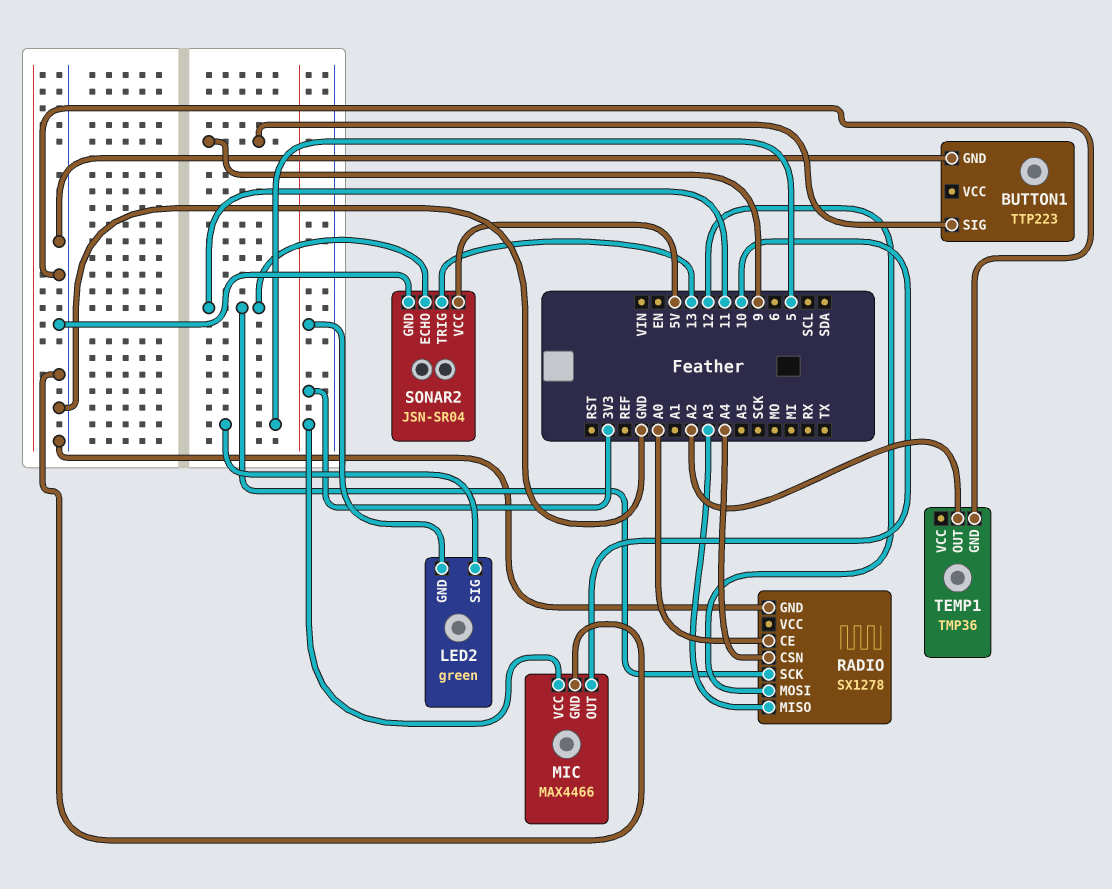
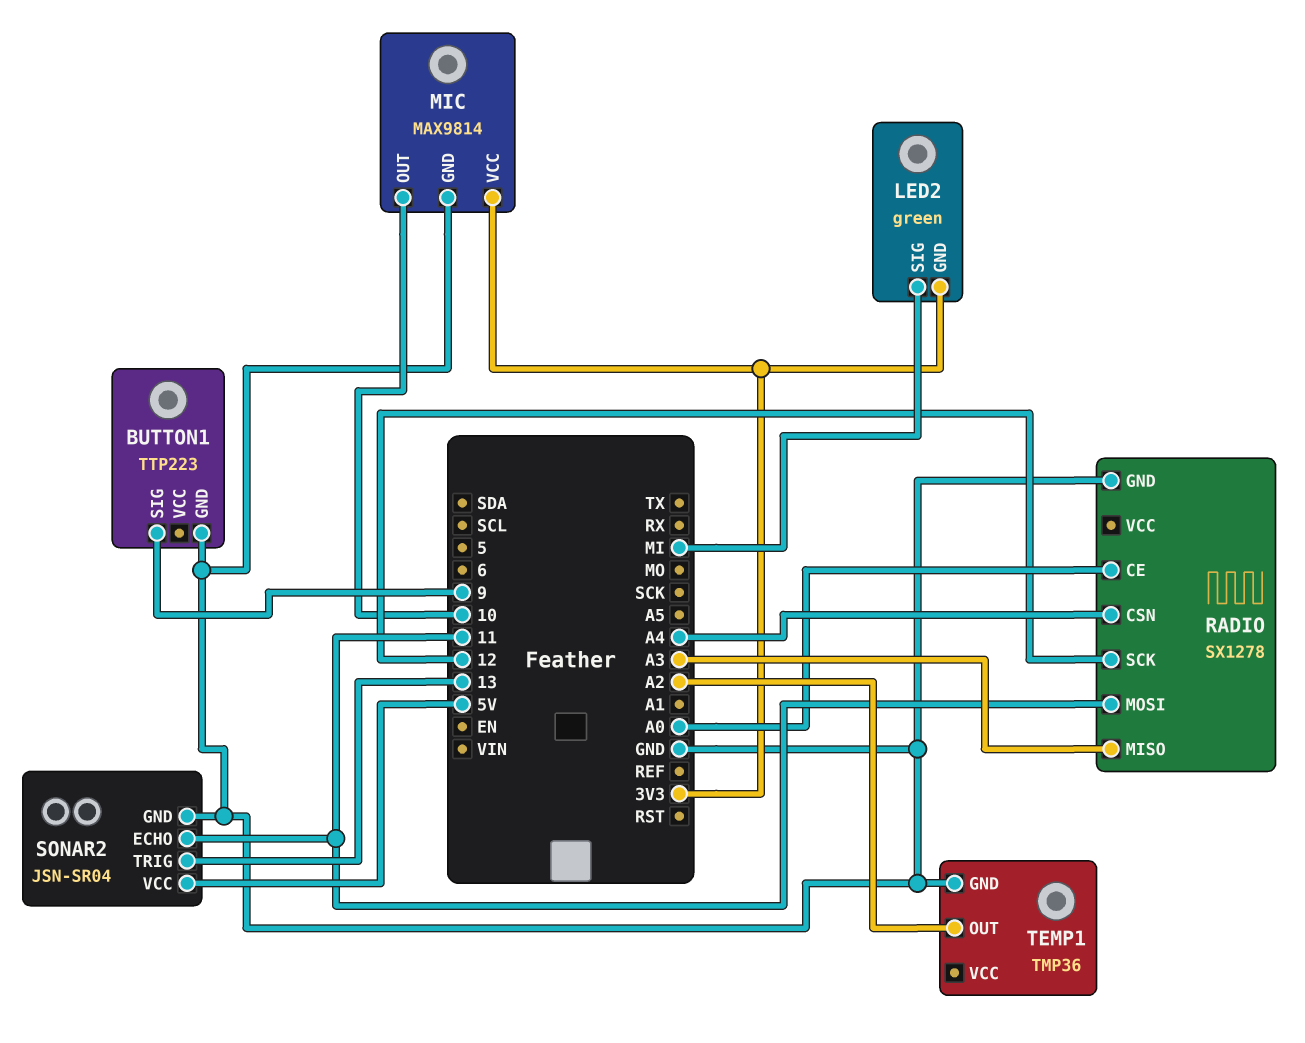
LED2 pin SIG: 5 -> MI
MIC: MAX4466 -> MAX9814
RADIO pin MOSI: 12 -> 11
RADIO pin SCK: 11 -> 12

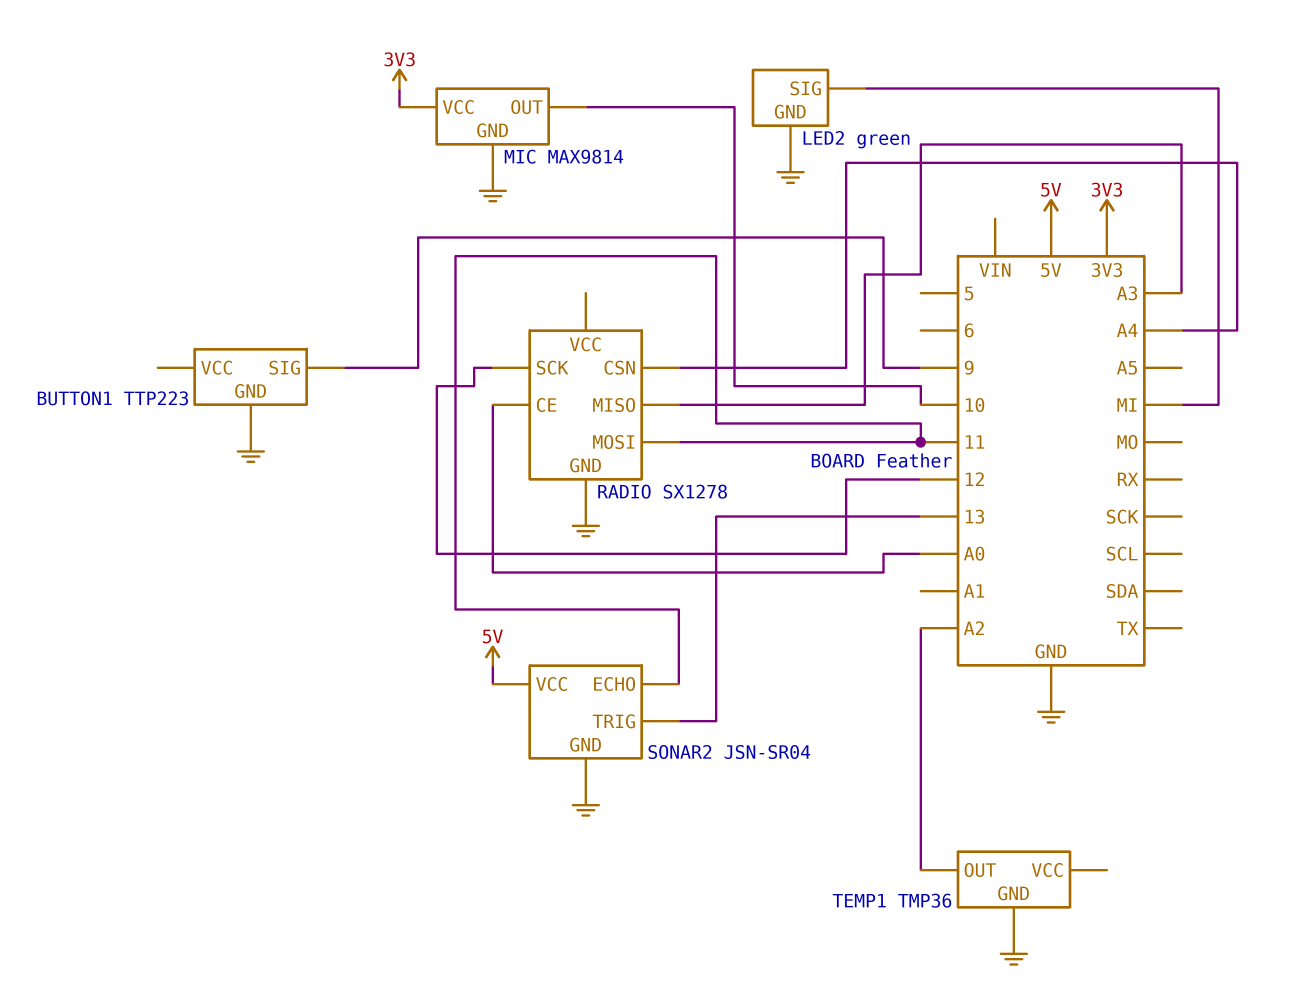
LED2 pin GND: 3V3 -> GND

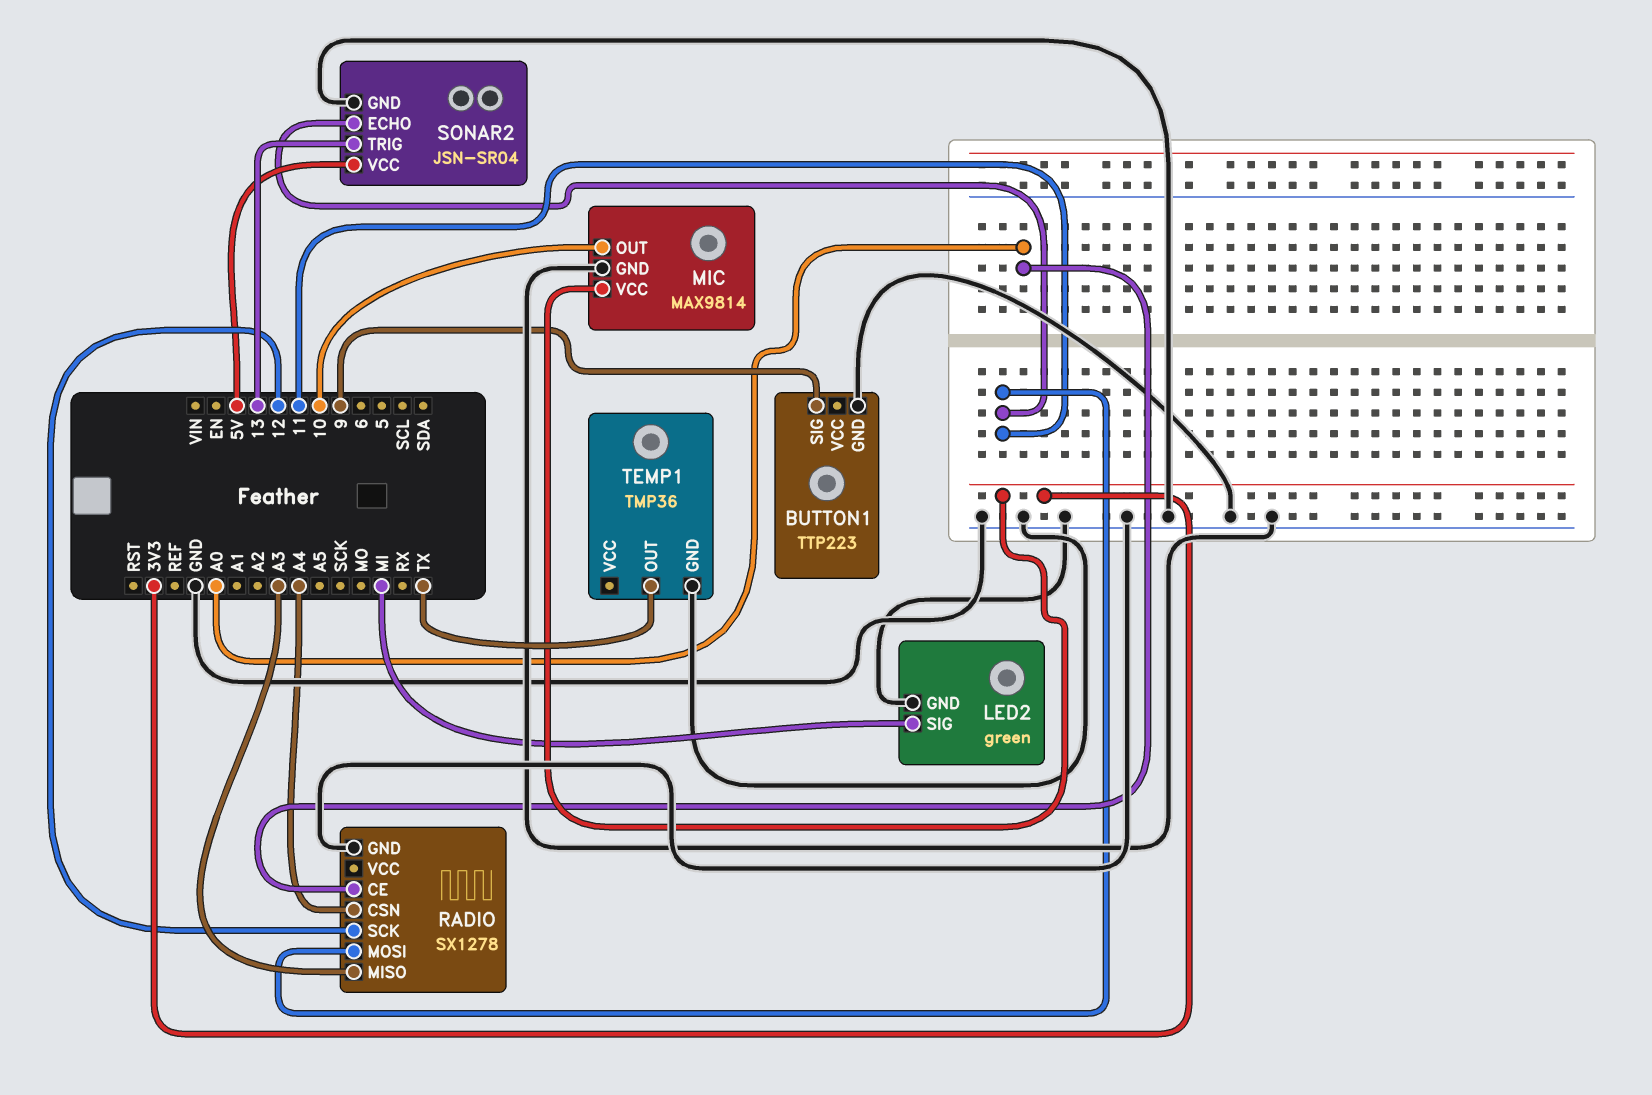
TEMP1 pin OUT: A2 -> TX

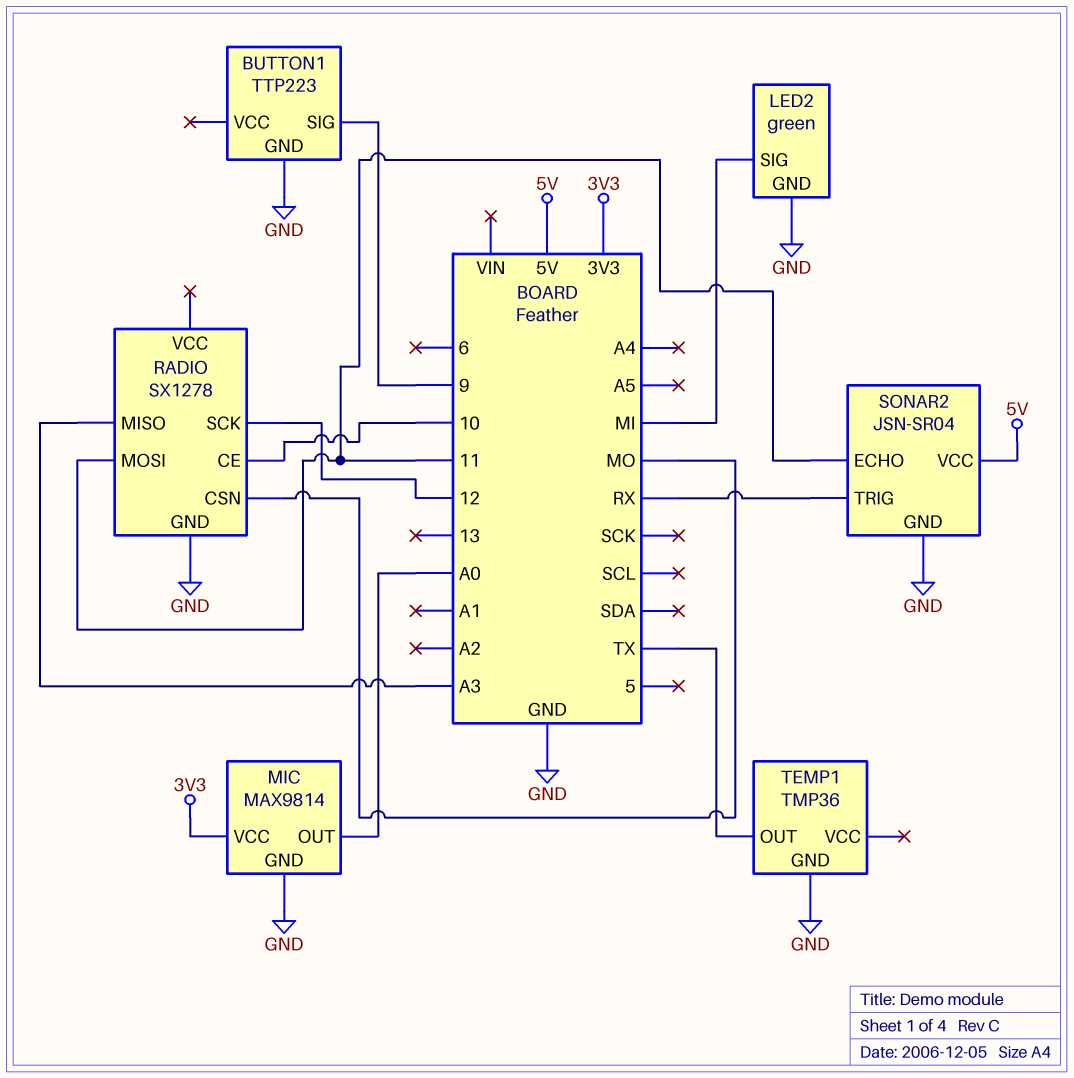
MIC pin OUT: 10 -> A0
RADIO pin CE: A0 -> 10
RADIO pin CSN: A4 -> MO
SONAR2 pin TRIG: 13 -> RX

